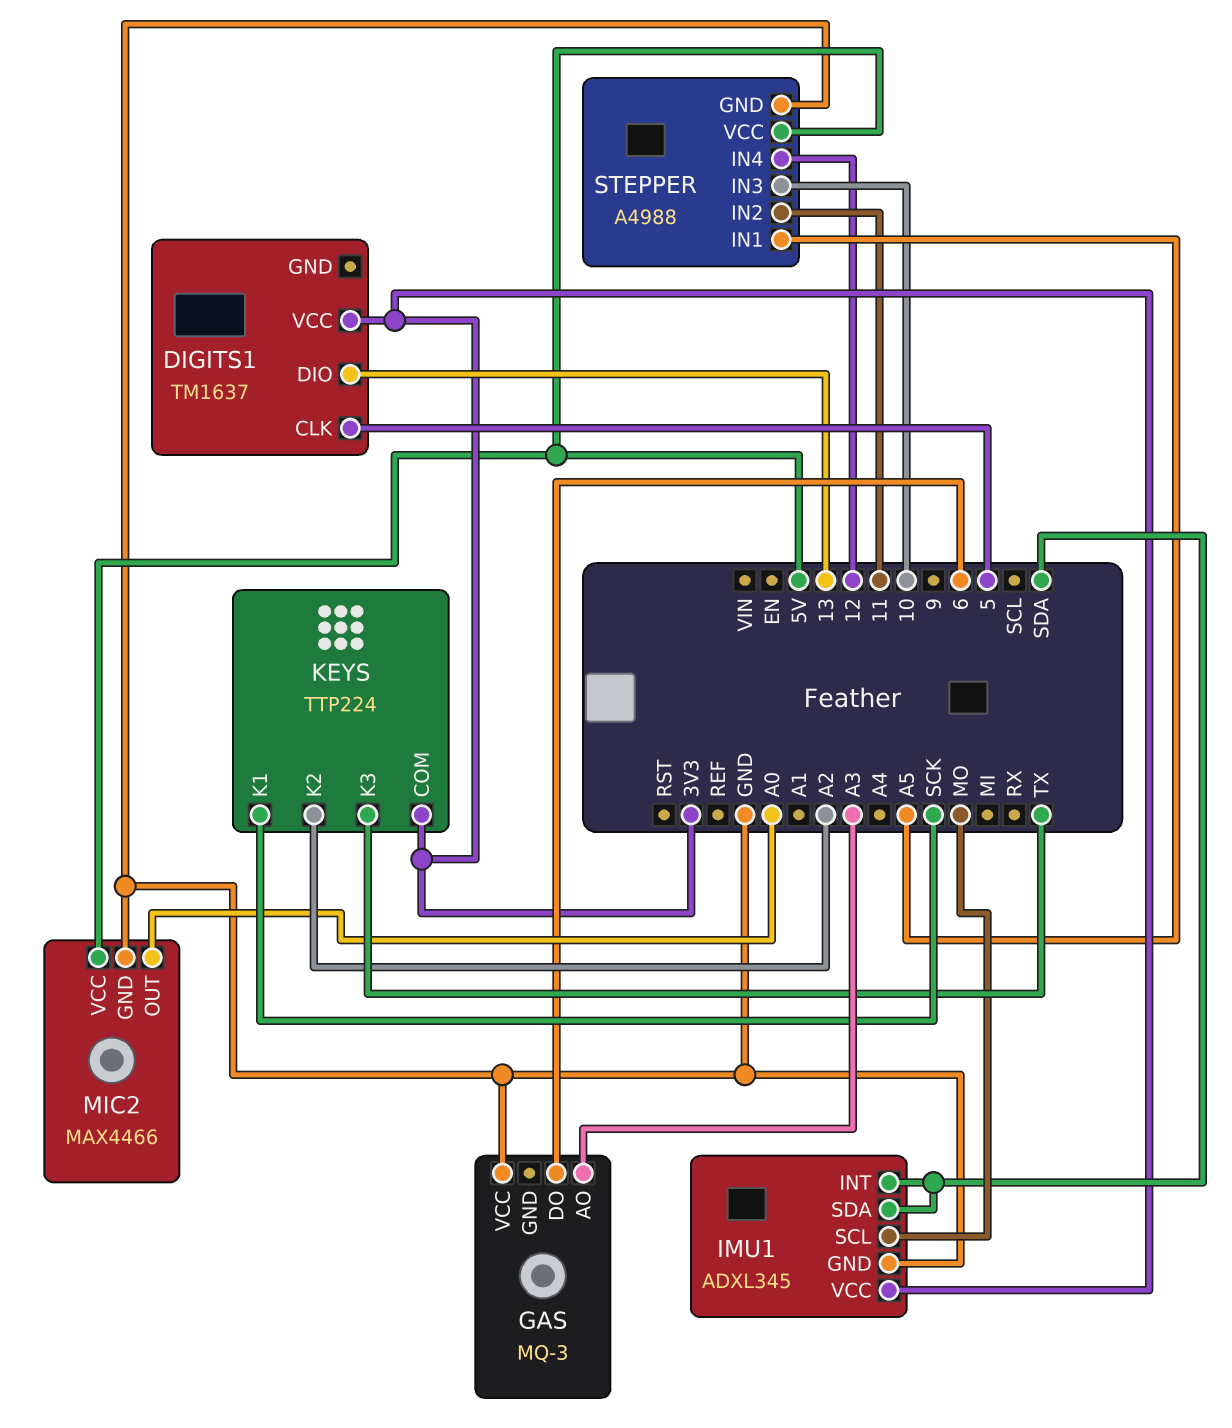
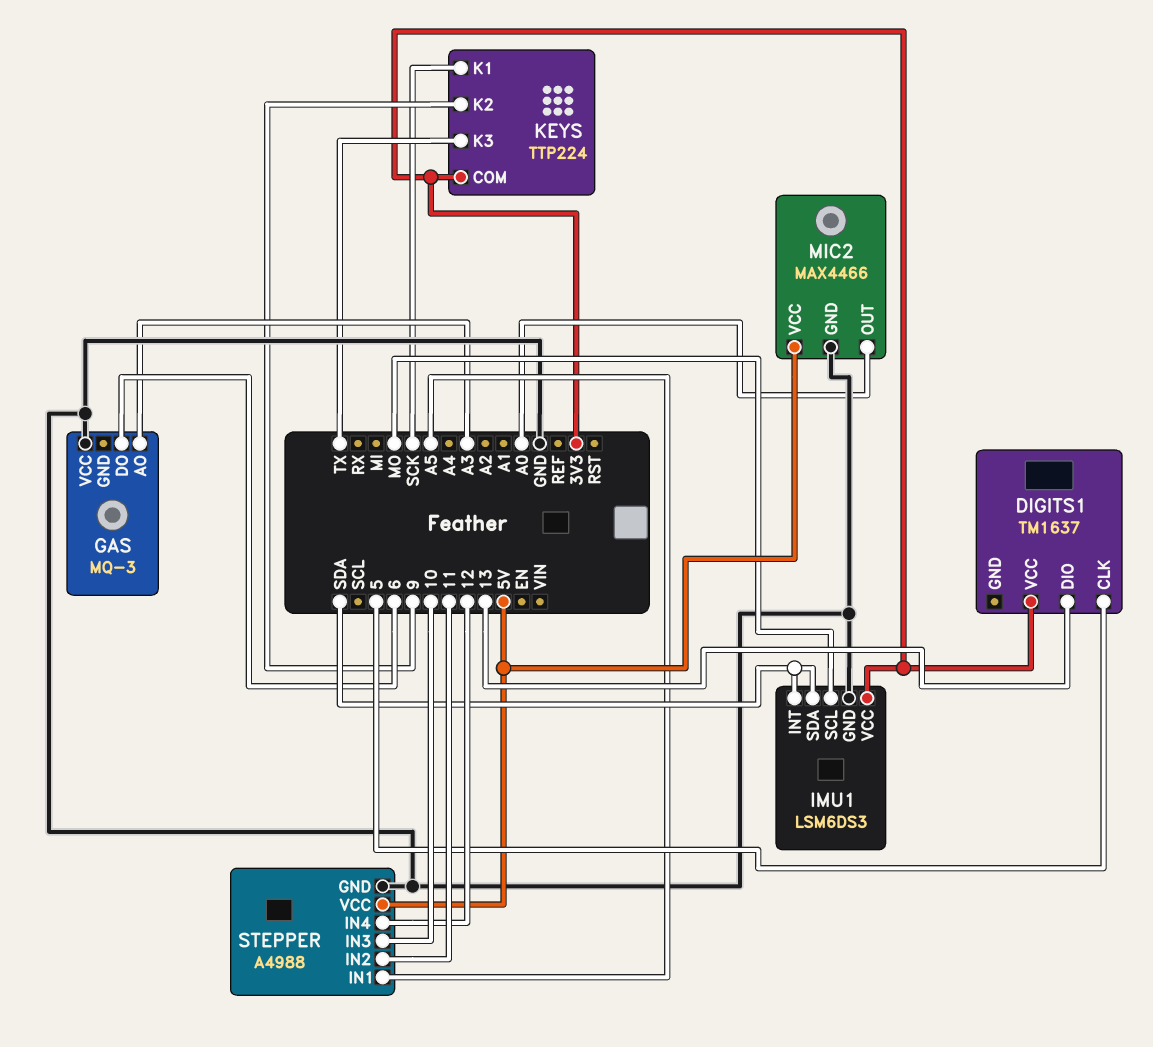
IMU1: ADXL345 -> LSM6DS3
KEYS pin K2: A2 -> 9

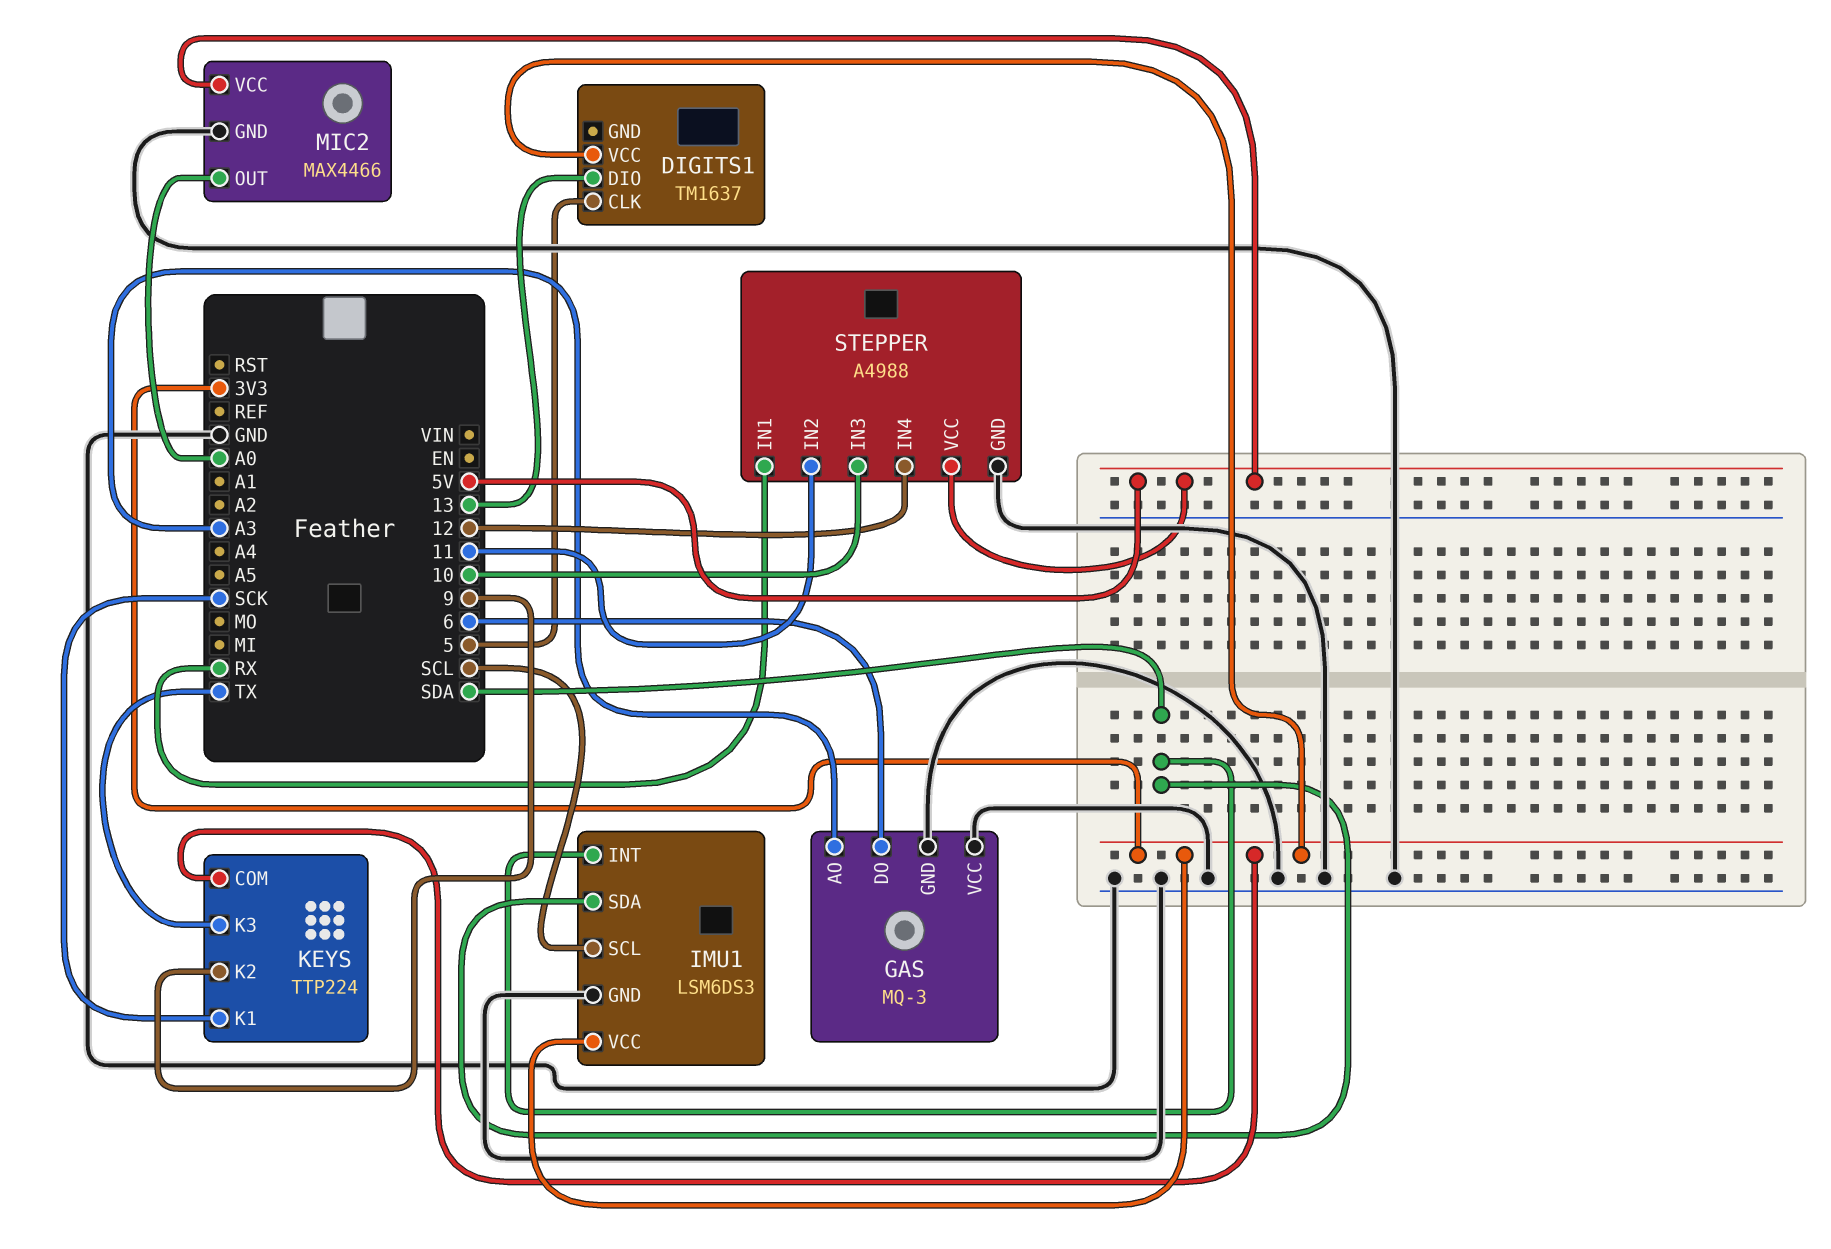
GAS pin GND: none -> GND
IMU1 pin SCL: MO -> SCL
STEPPER pin IN1: A5 -> RX

